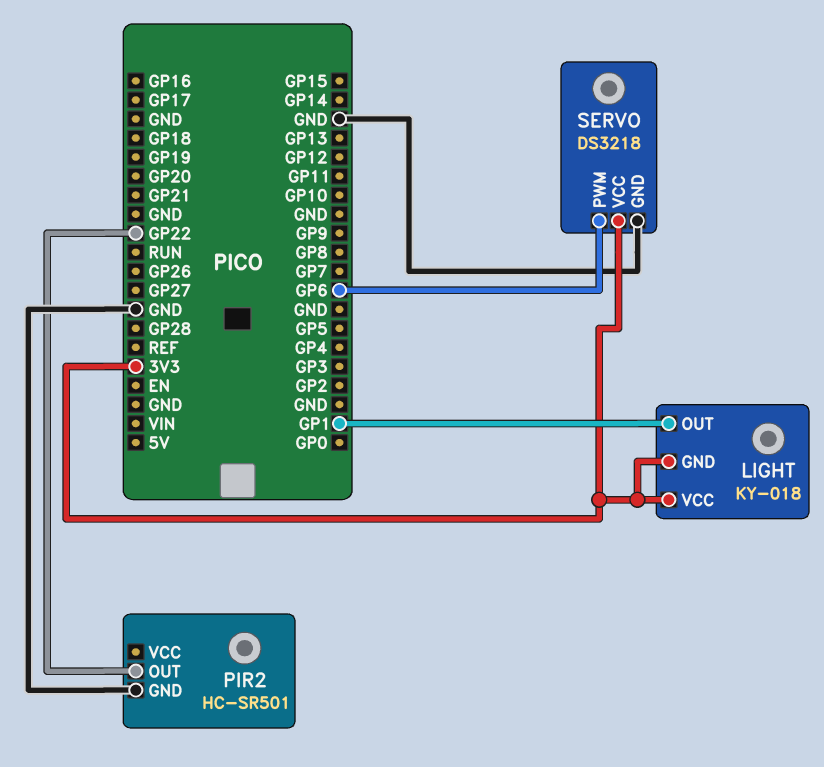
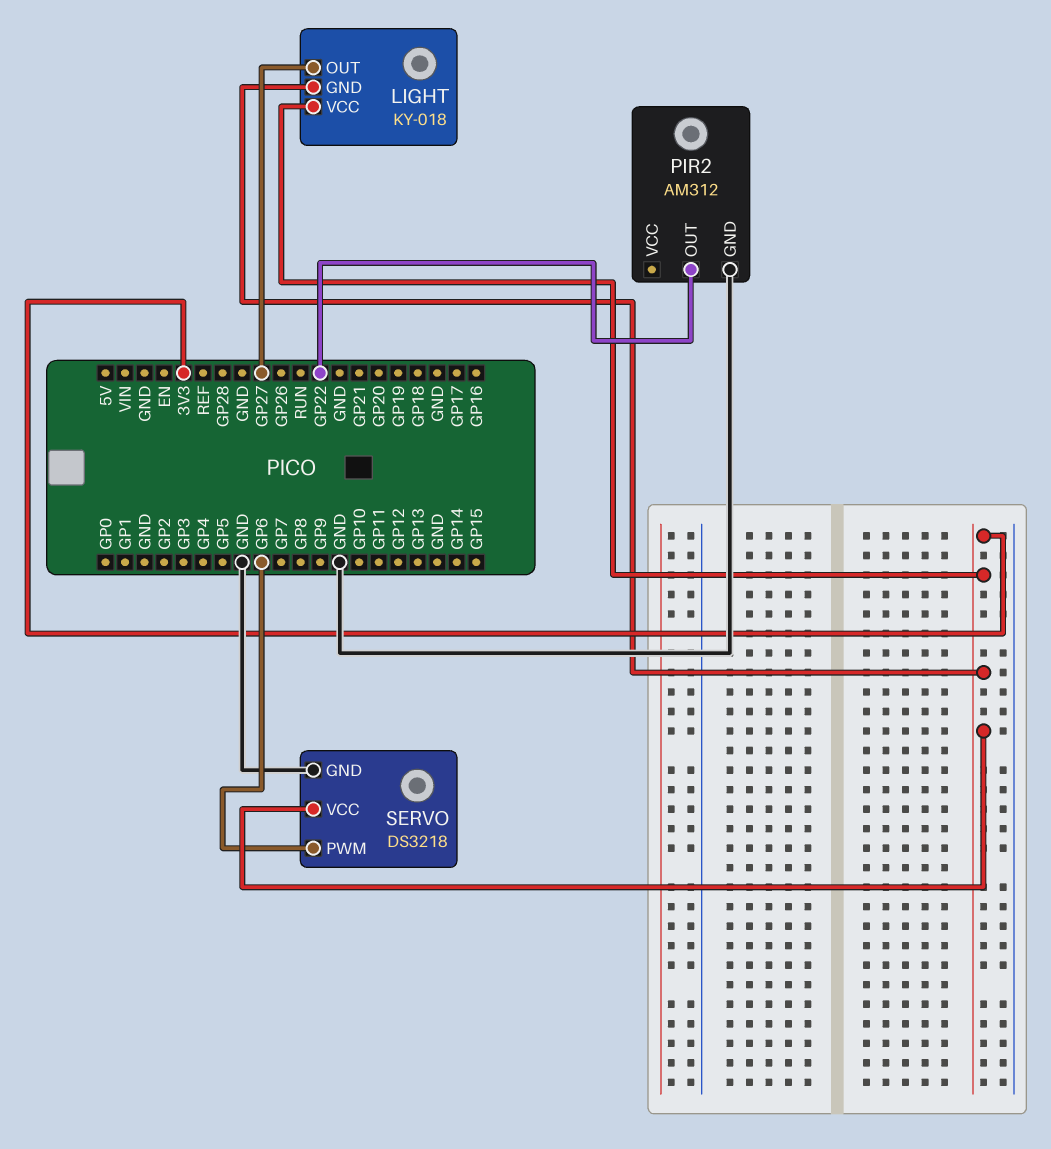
LIGHT pin OUT: GP1 -> GP27
PIR2: HC-SR501 -> AM312

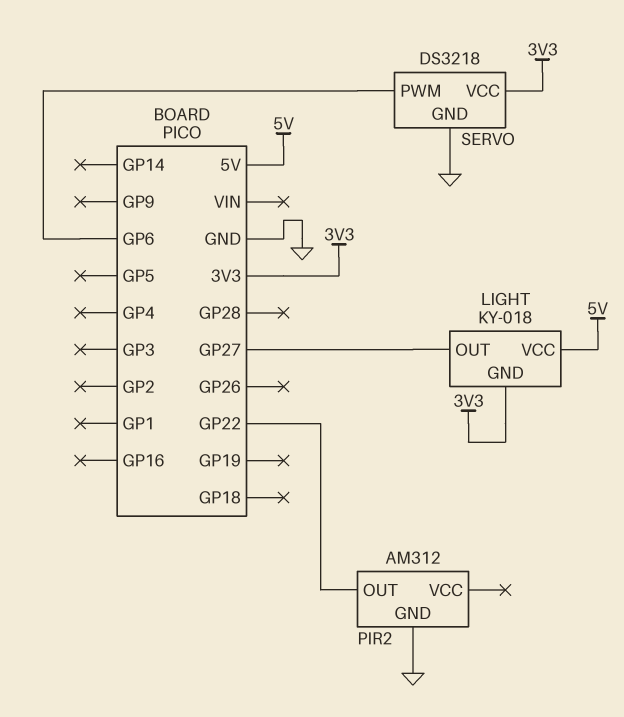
LIGHT pin VCC: 3V3 -> 5V

